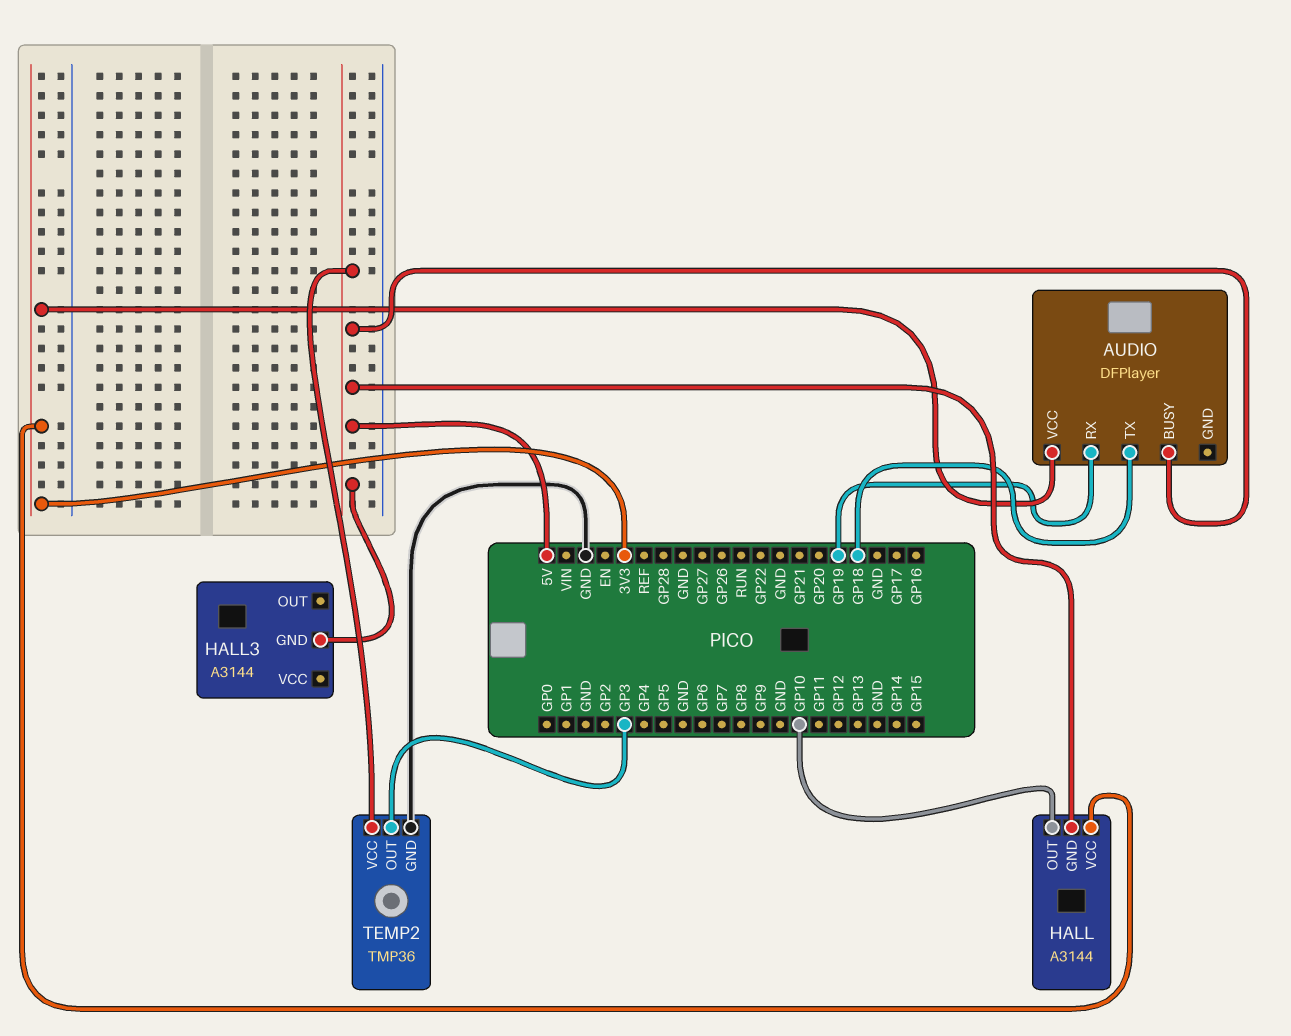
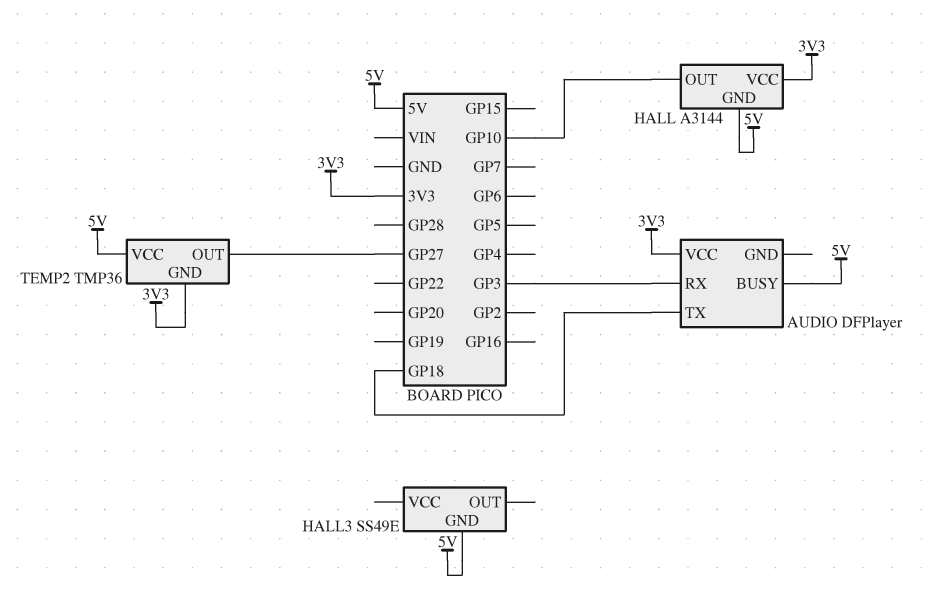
AUDIO pin RX: GP19 -> GP3
HALL3: A3144 -> SS49E
TEMP2 pin GND: GND -> 3V3
TEMP2 pin OUT: GP3 -> GP27

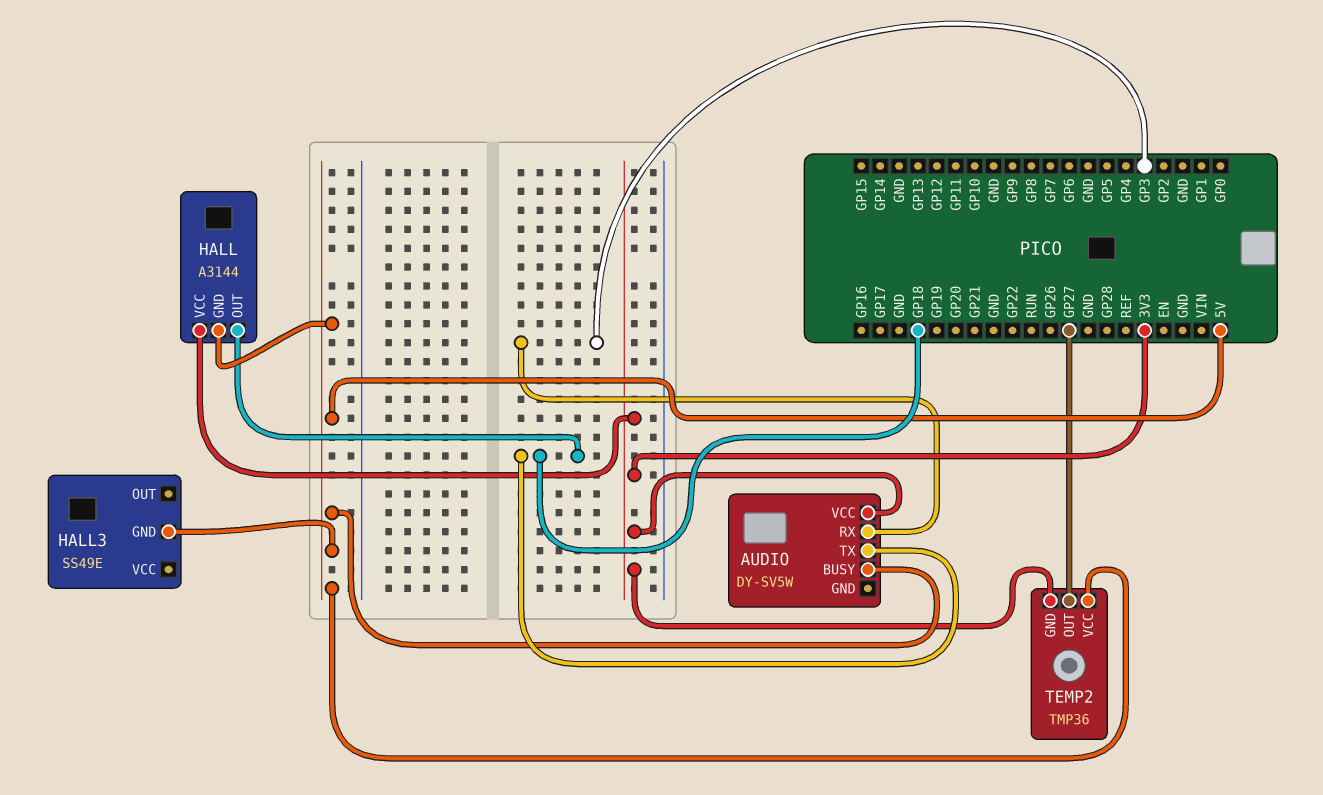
AUDIO: DFPlayer -> DY-SV5W
HALL pin OUT: GP10 -> GP18

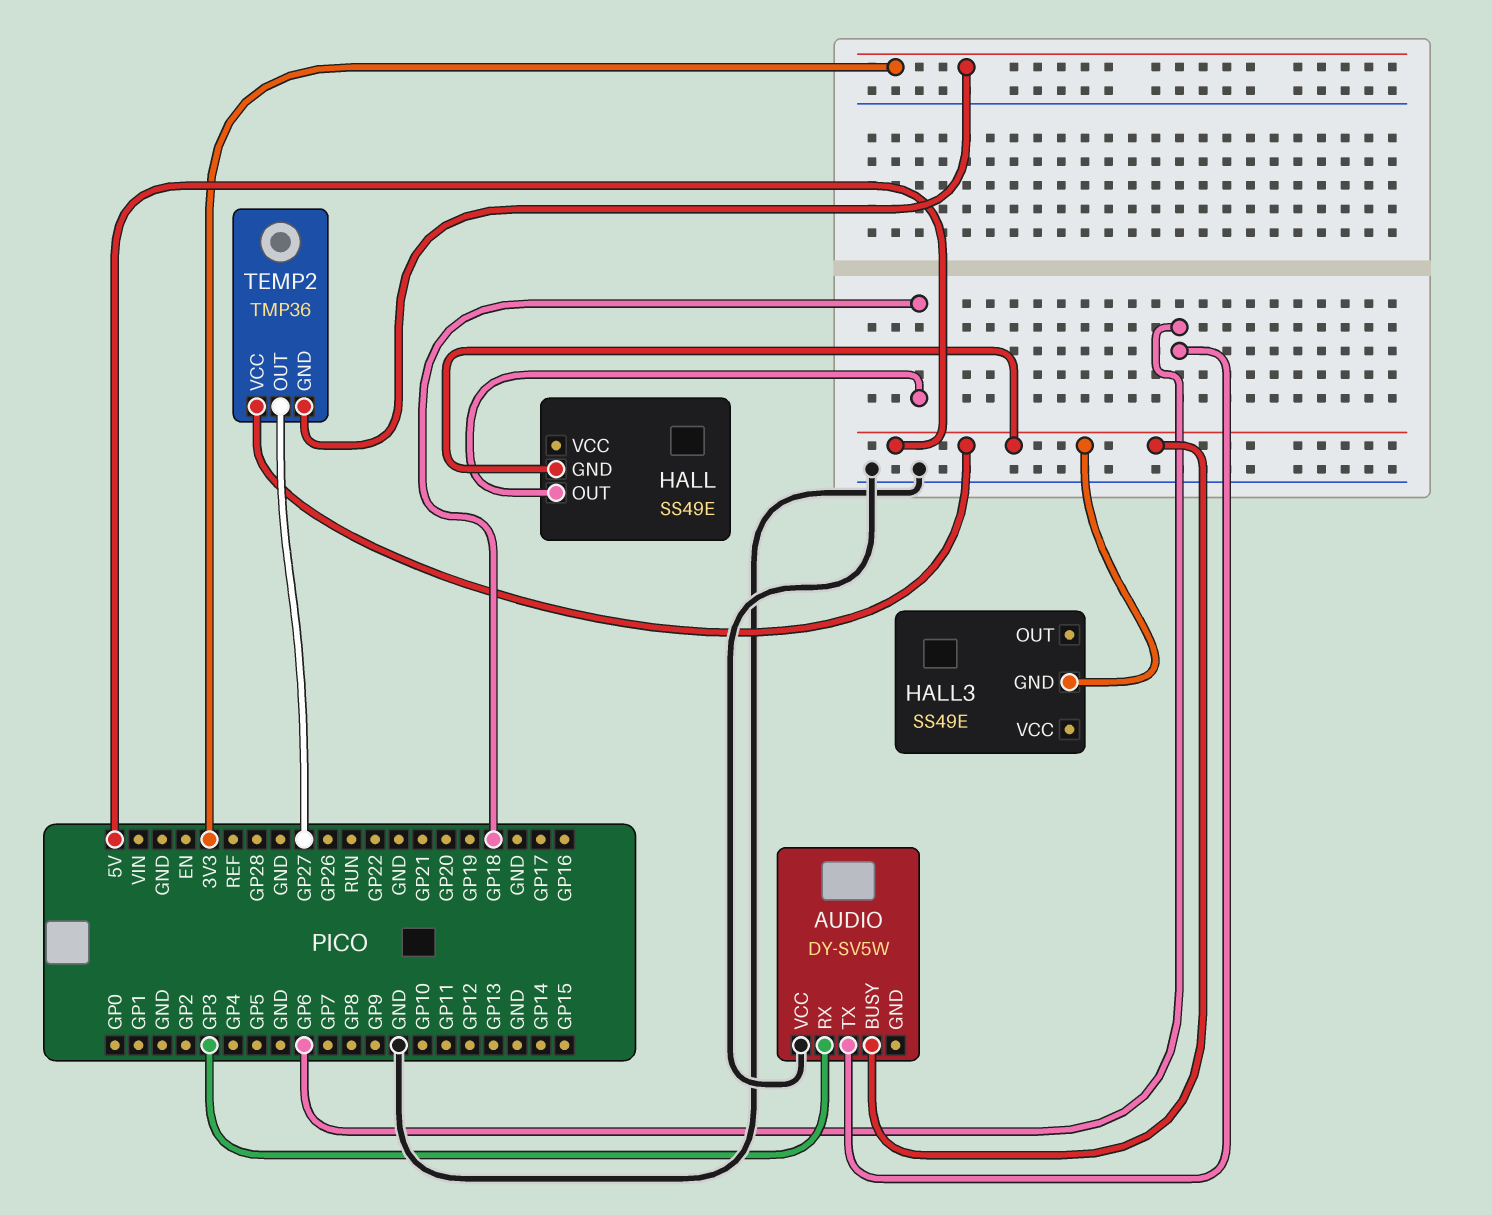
AUDIO pin TX: GP18 -> GP6
AUDIO pin VCC: 3V3 -> GND
HALL: A3144 -> SS49E
HALL pin VCC: 3V3 -> none

